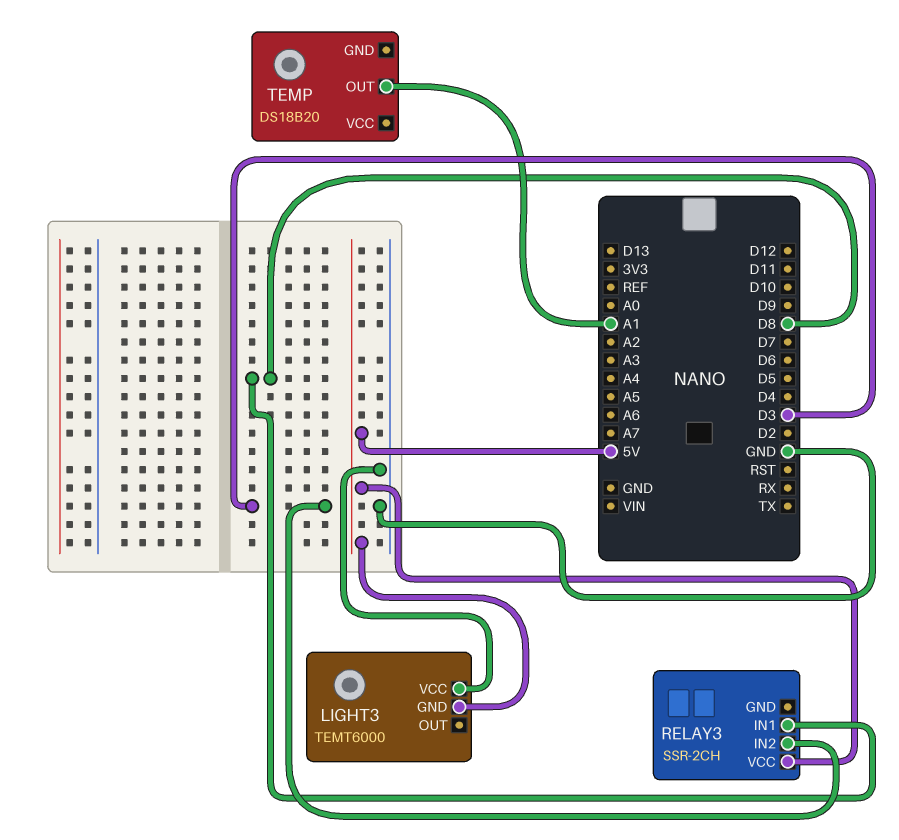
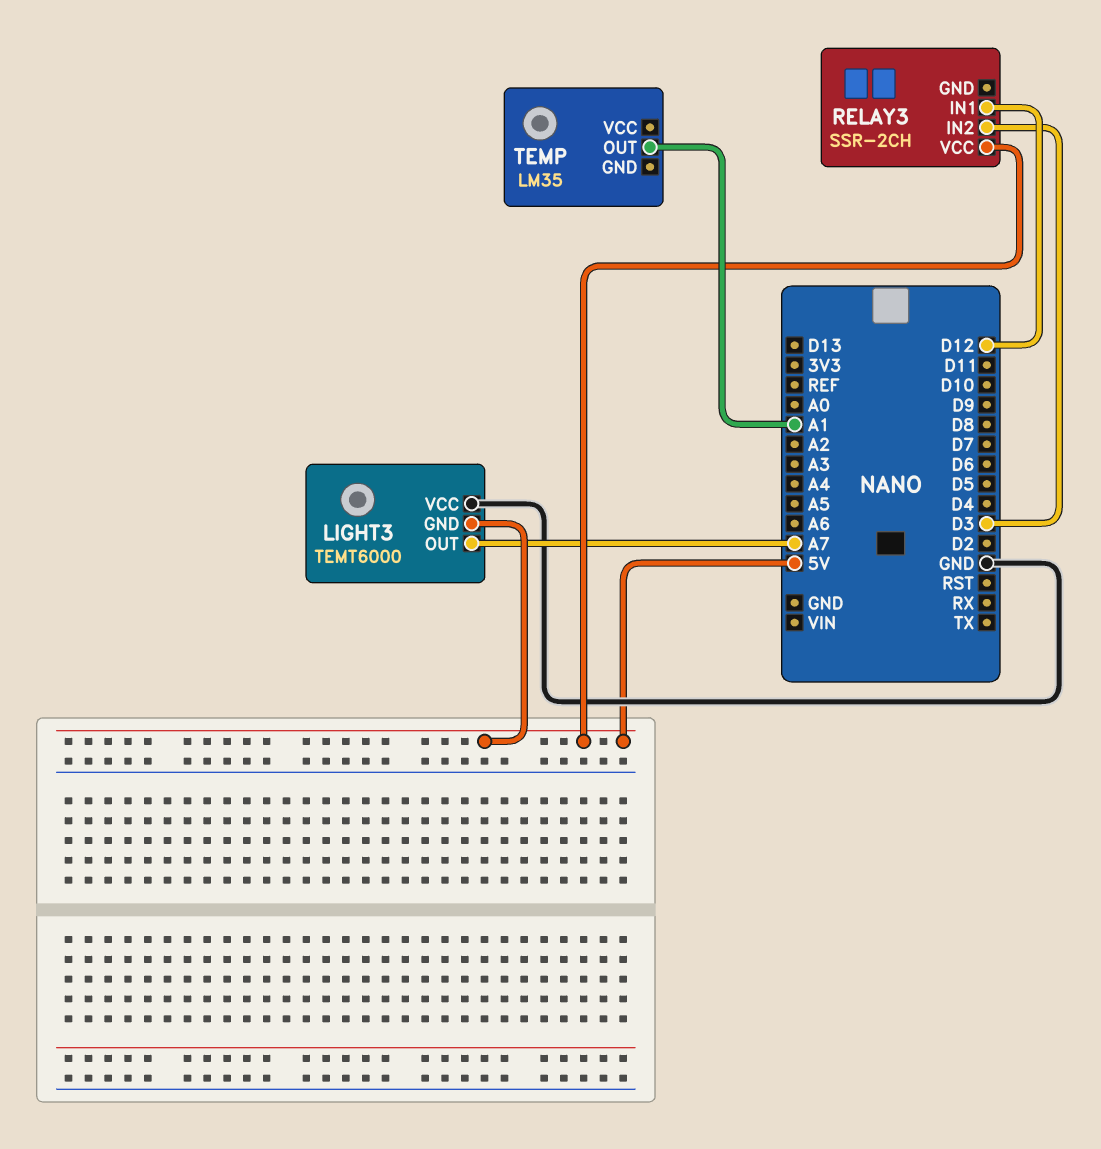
LIGHT3 pin OUT: none -> A7
RELAY3 pin IN1: D8 -> D12
TEMP: DS18B20 -> LM35

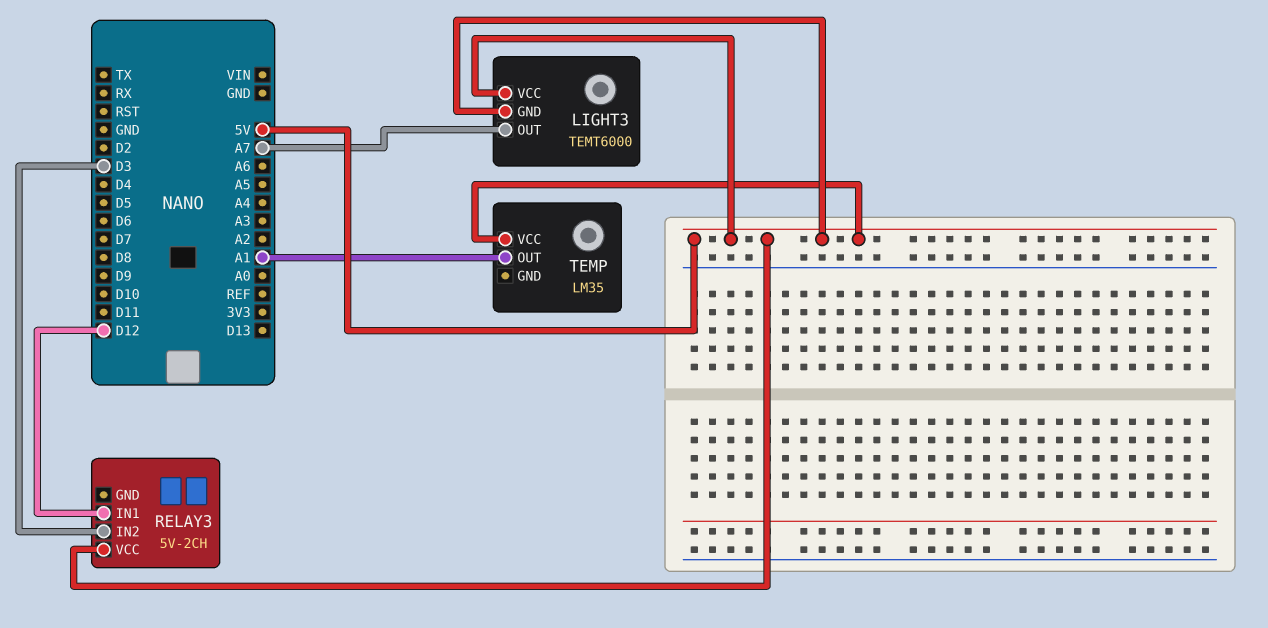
LIGHT3 pin VCC: GND -> 5V
RELAY3: SSR-2CH -> 5V-2CH
TEMP pin VCC: none -> 5V

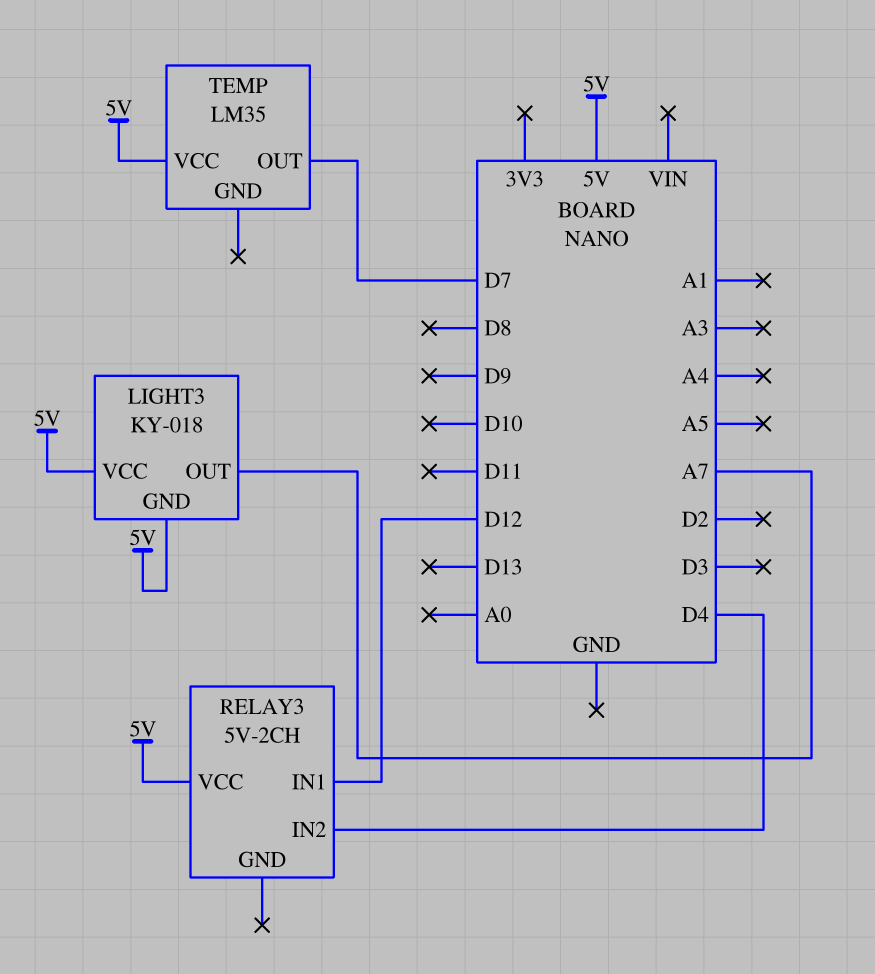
LIGHT3: TEMT6000 -> KY-018
RELAY3 pin IN2: D3 -> D4
TEMP pin OUT: A1 -> D7

